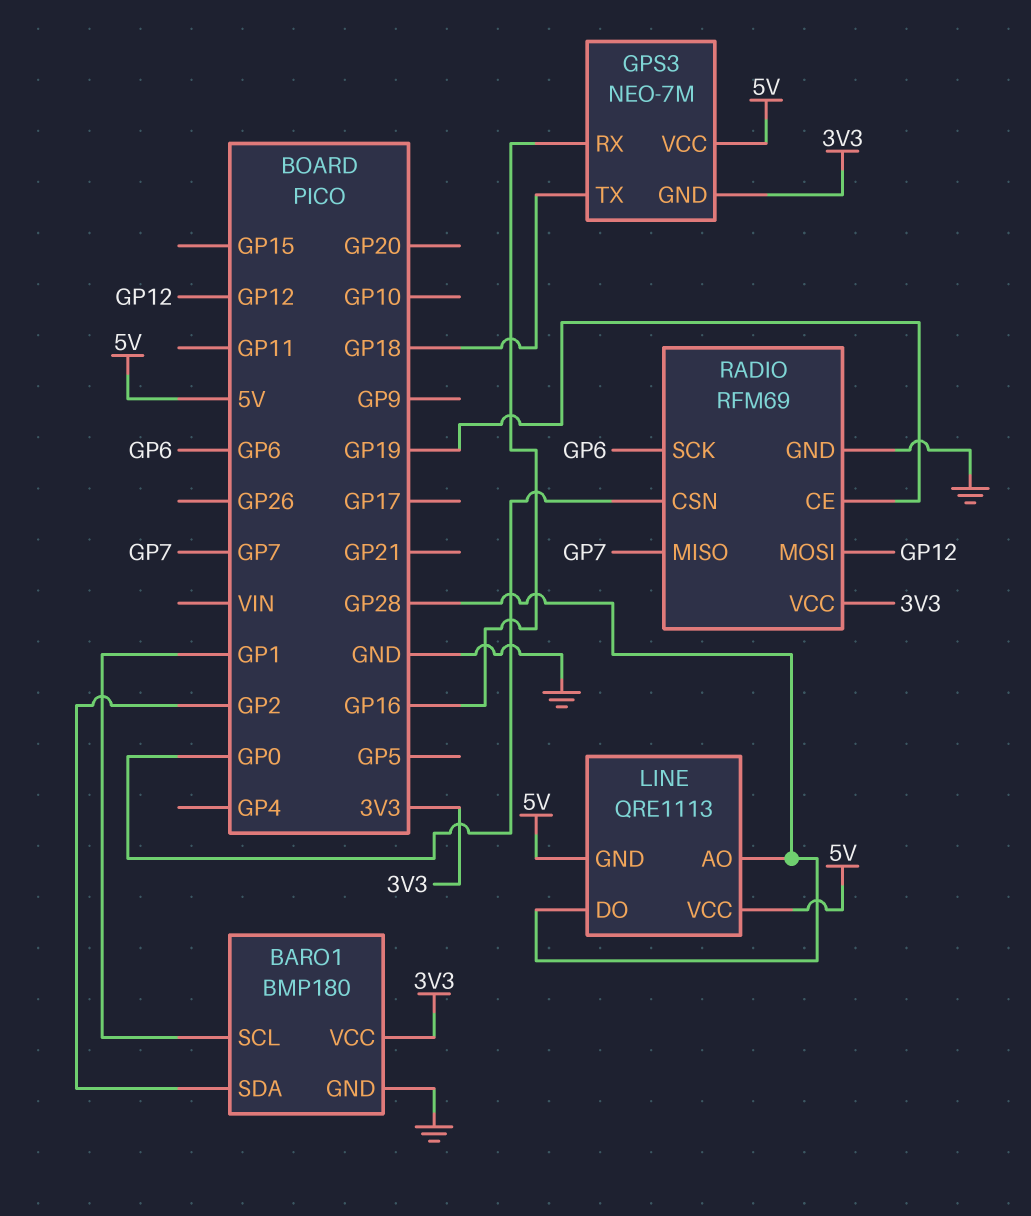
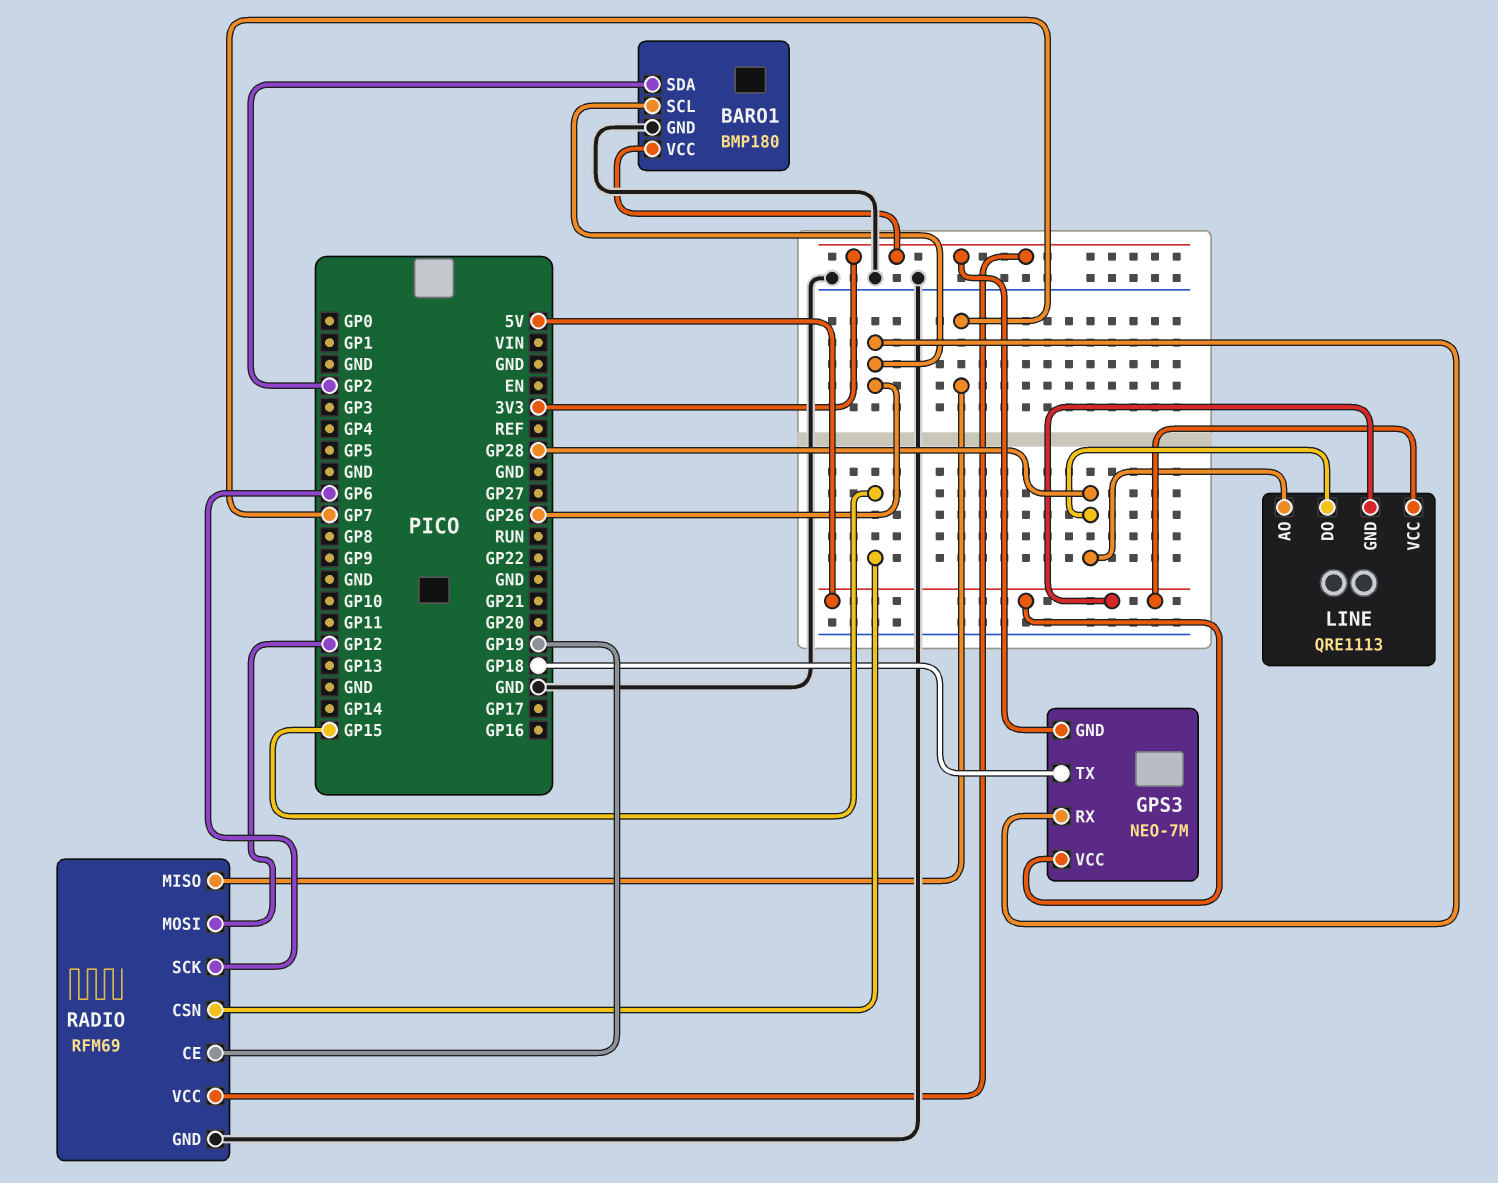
BARO1 pin SCL: GP1 -> GP26
GPS3 pin RX: GP16 -> GP26
RADIO pin CSN: GP0 -> GP15

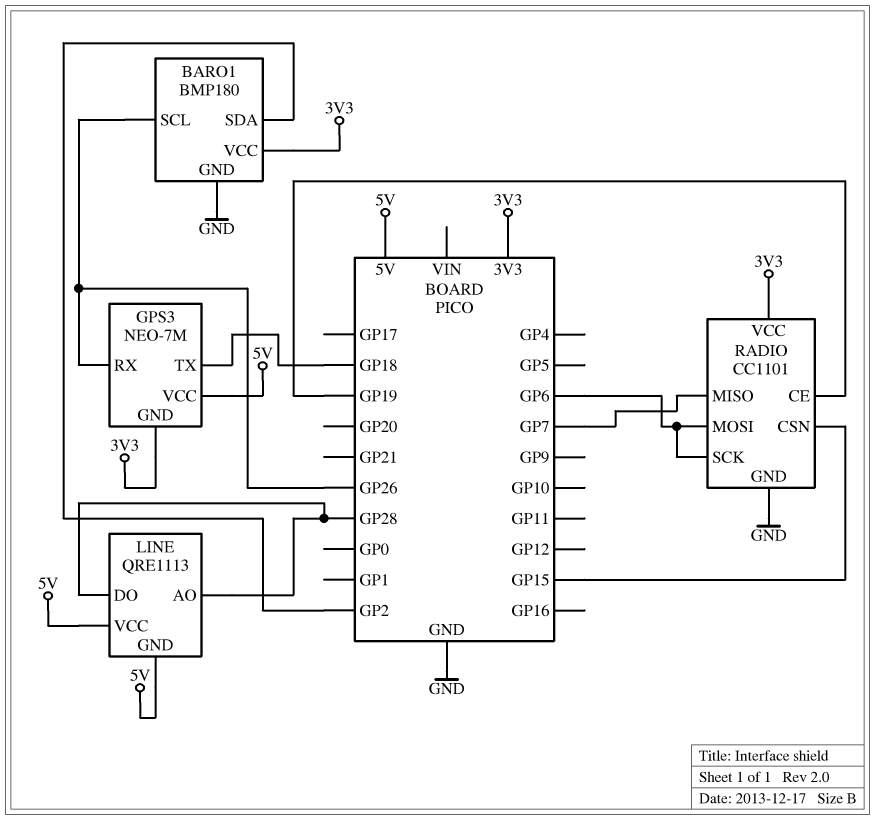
RADIO: RFM69 -> CC1101
RADIO pin MOSI: GP12 -> GP6

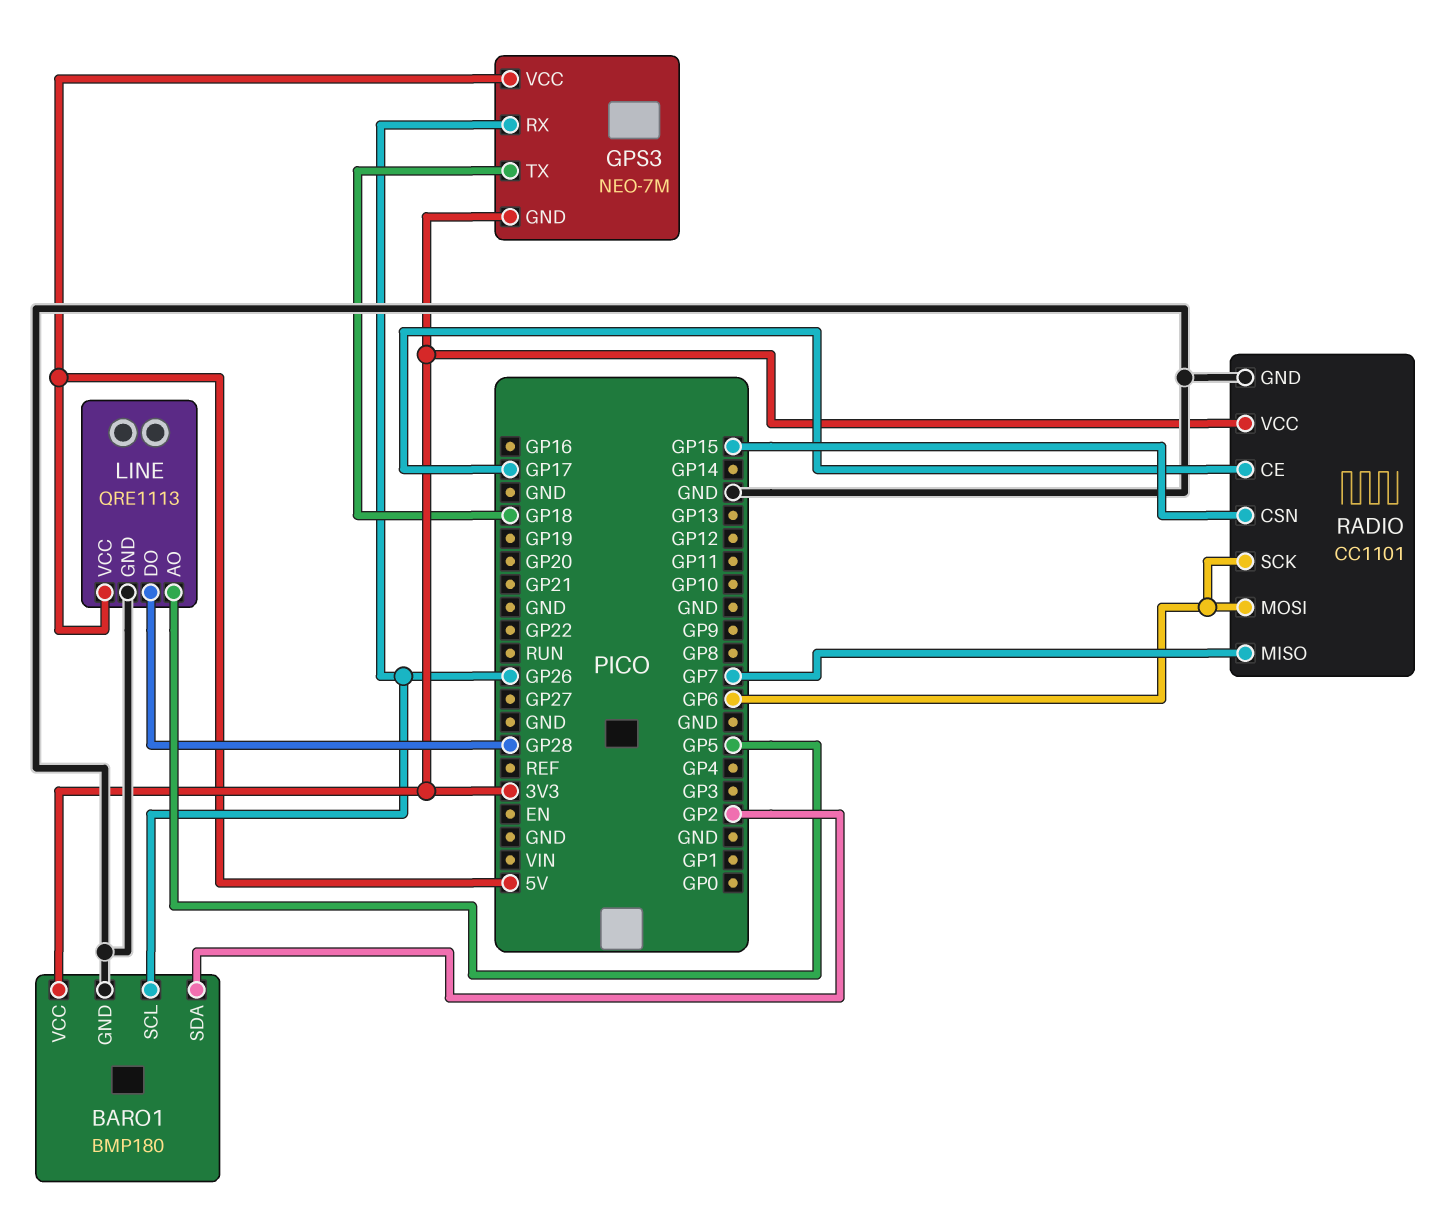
LINE pin AO: GP28 -> GP5
LINE pin GND: 5V -> GND
RADIO pin CE: GP19 -> GP17

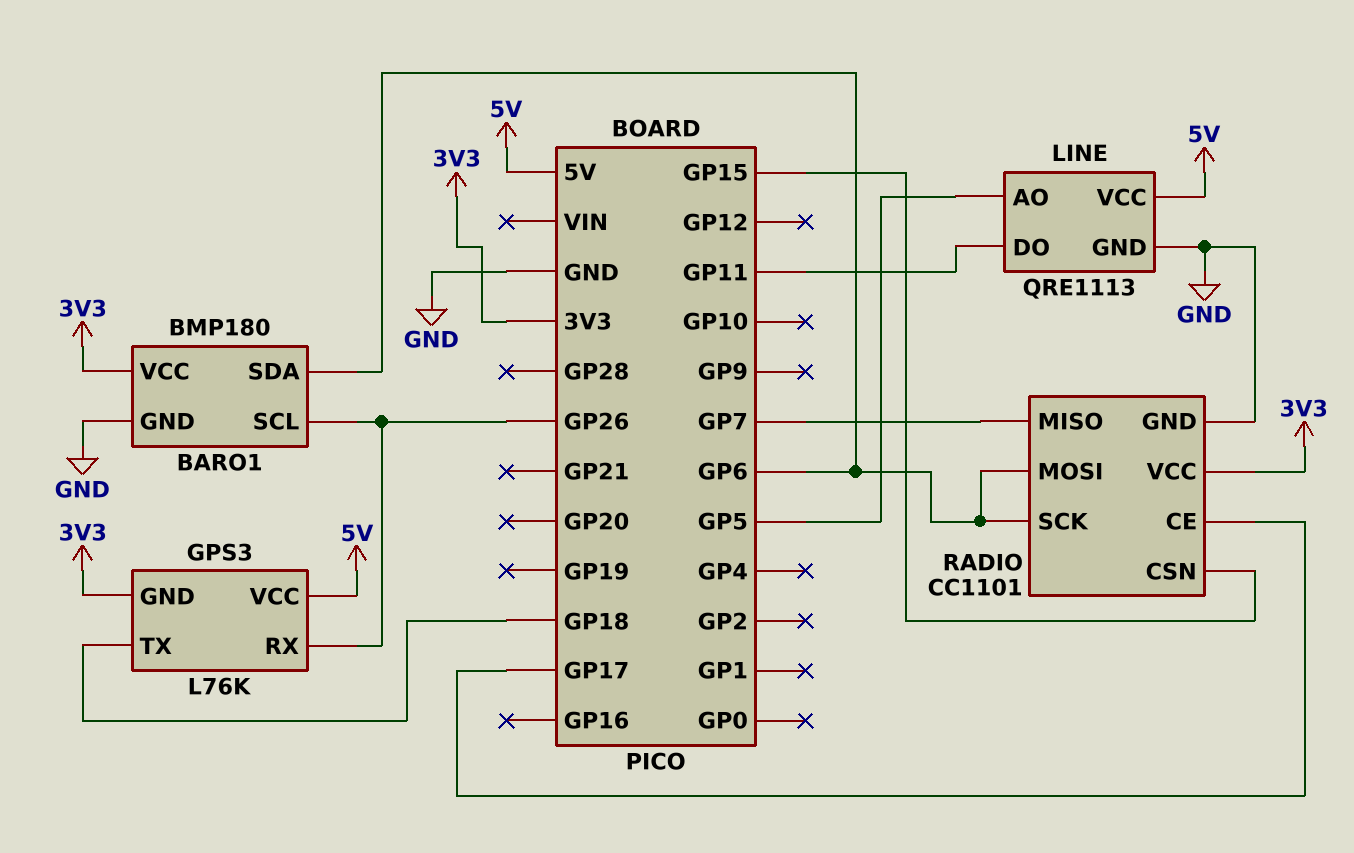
BARO1 pin SDA: GP2 -> GP6
GPS3: NEO-7M -> L76K
LINE pin DO: GP28 -> GP11

